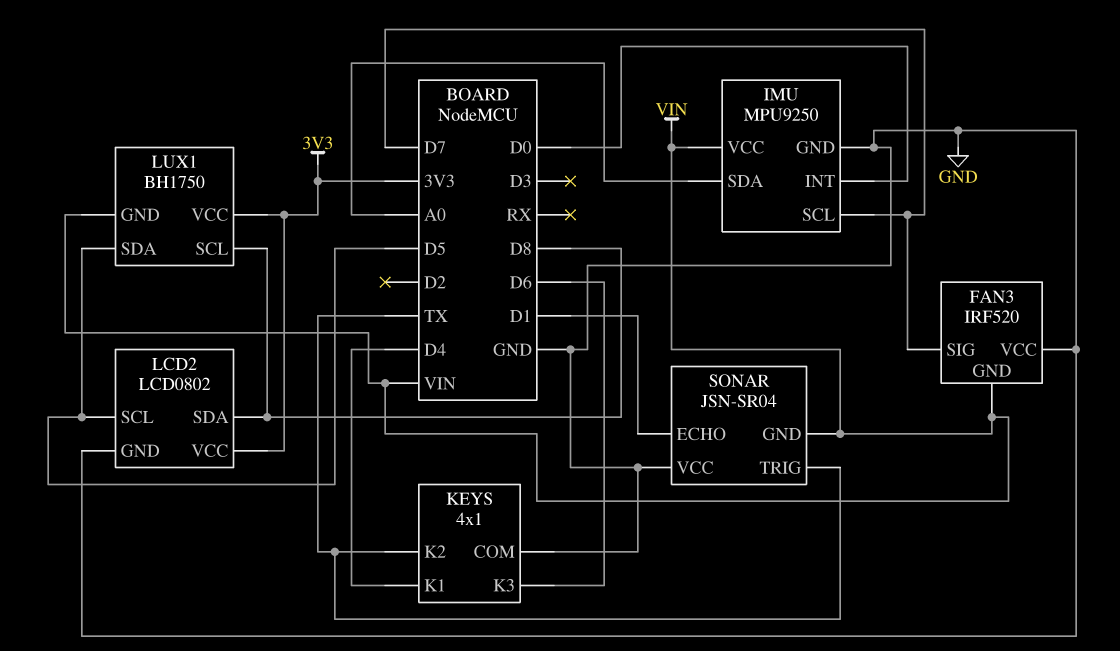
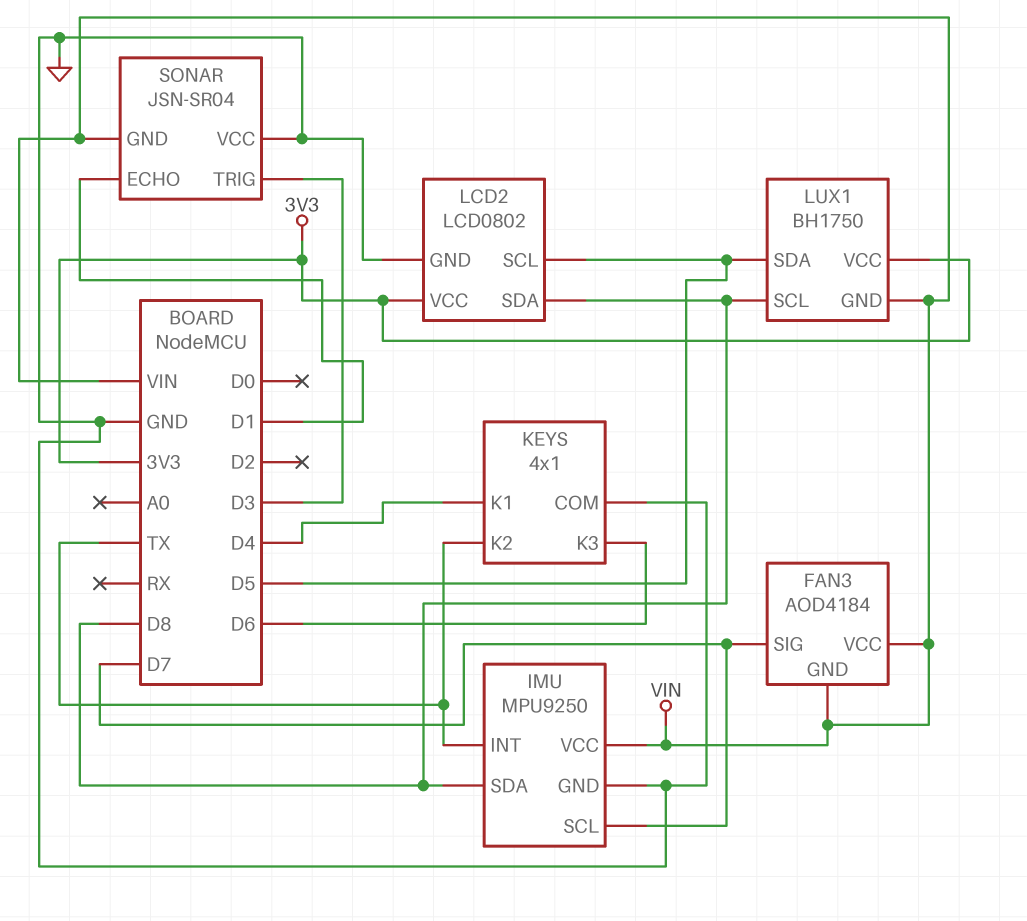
FAN3: IRF520 -> AOD4184
FAN3 pin VCC: GND -> VIN
IMU pin INT: D0 -> TX
IMU pin SDA: A0 -> D8
SONAR pin TRIG: TX -> D3

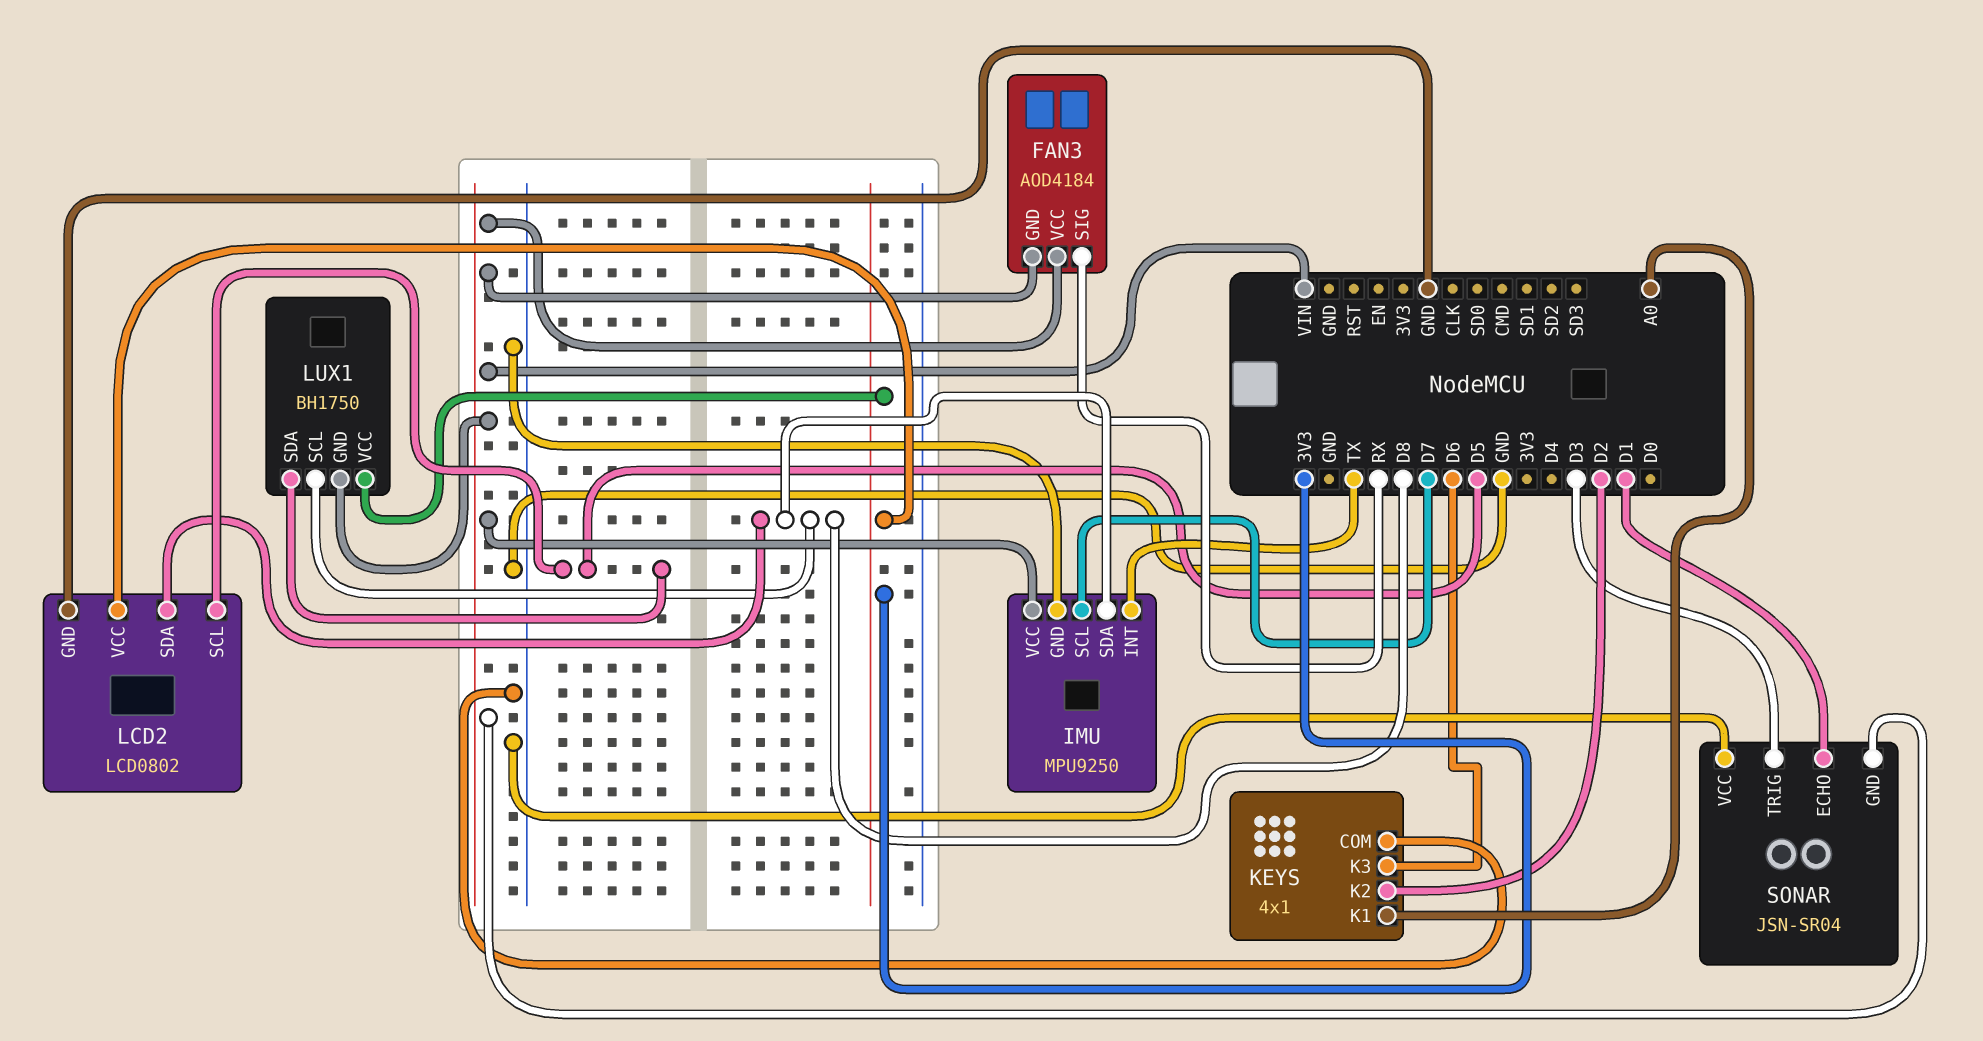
FAN3 pin SIG: D7 -> RX
KEYS pin K1: D4 -> A0
KEYS pin K2: TX -> D2

